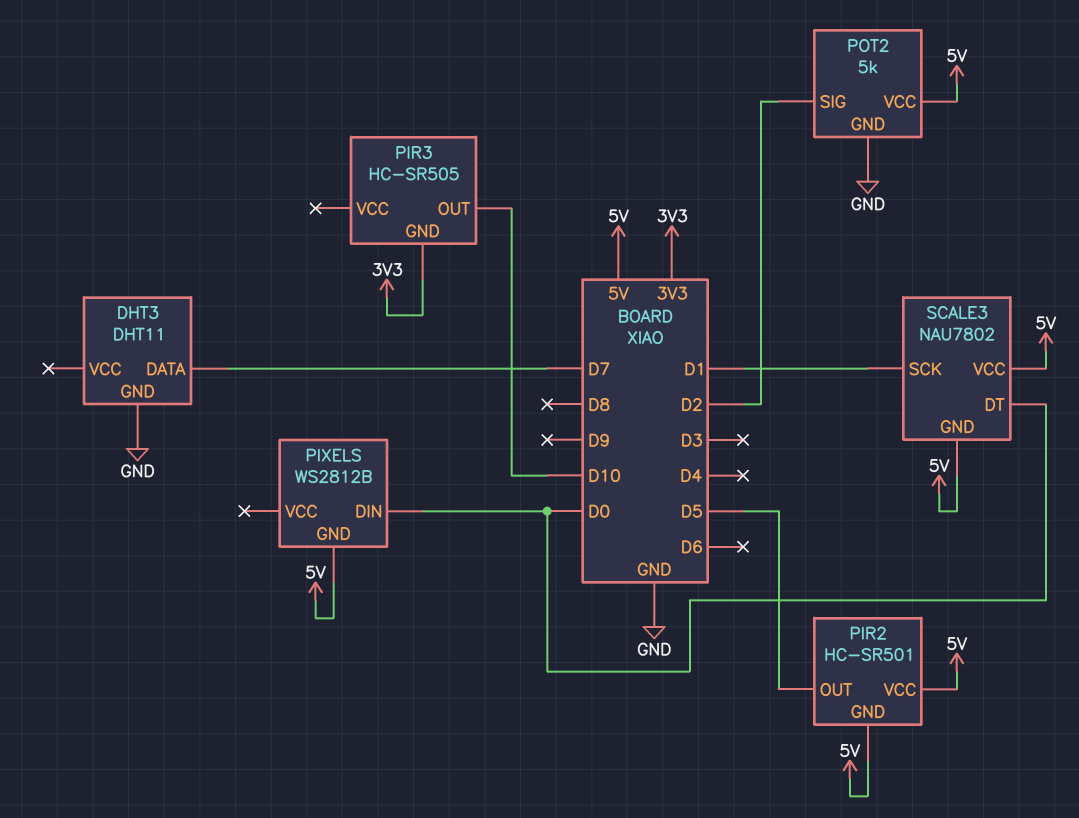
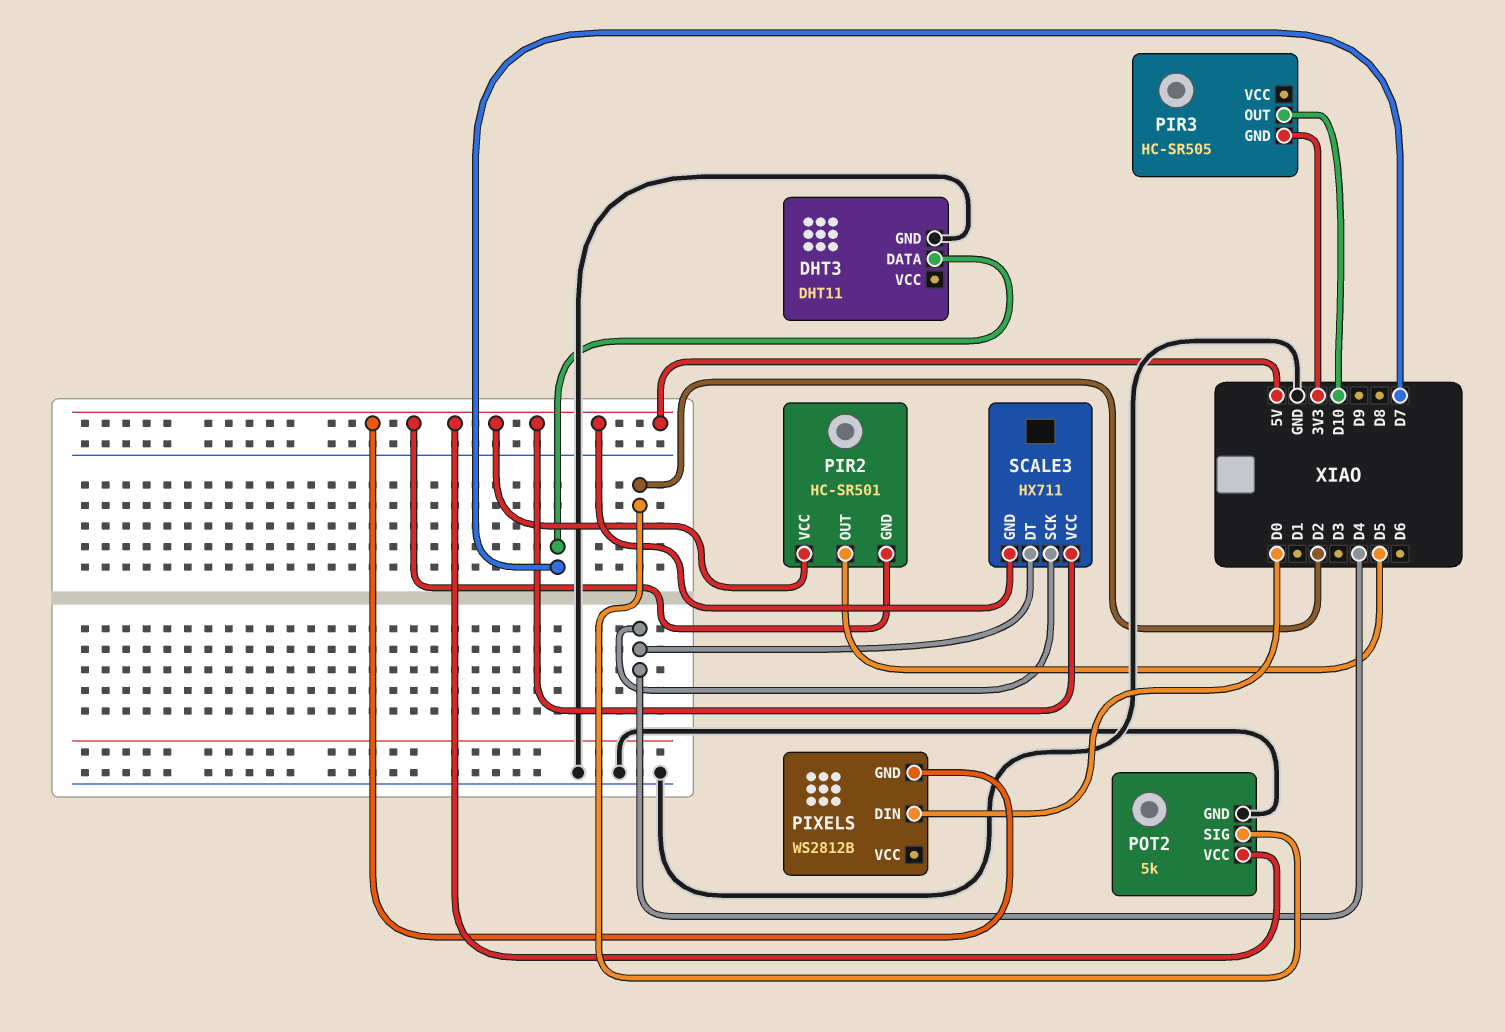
SCALE3: NAU7802 -> HX711
SCALE3 pin DT: D0 -> D4
SCALE3 pin SCK: D1 -> D4

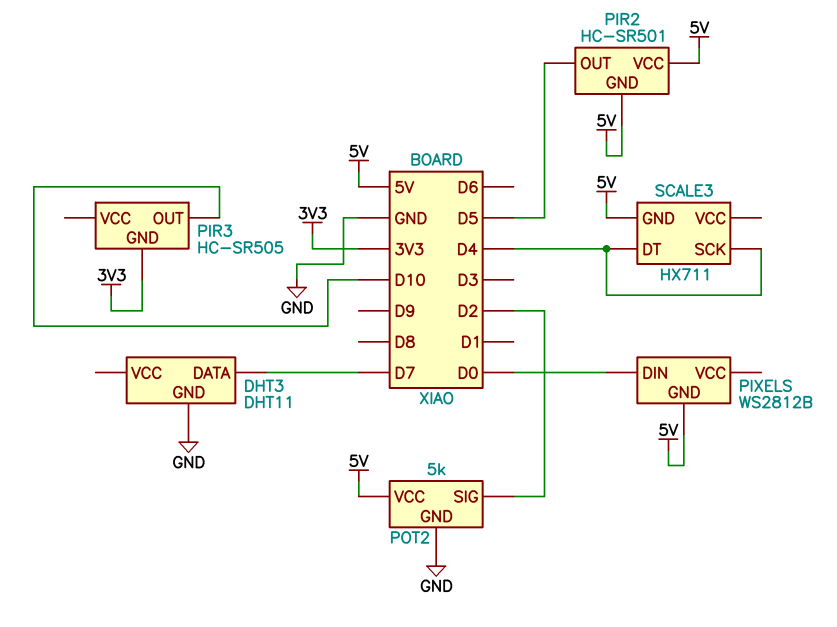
SCALE3 pin VCC: 5V -> none

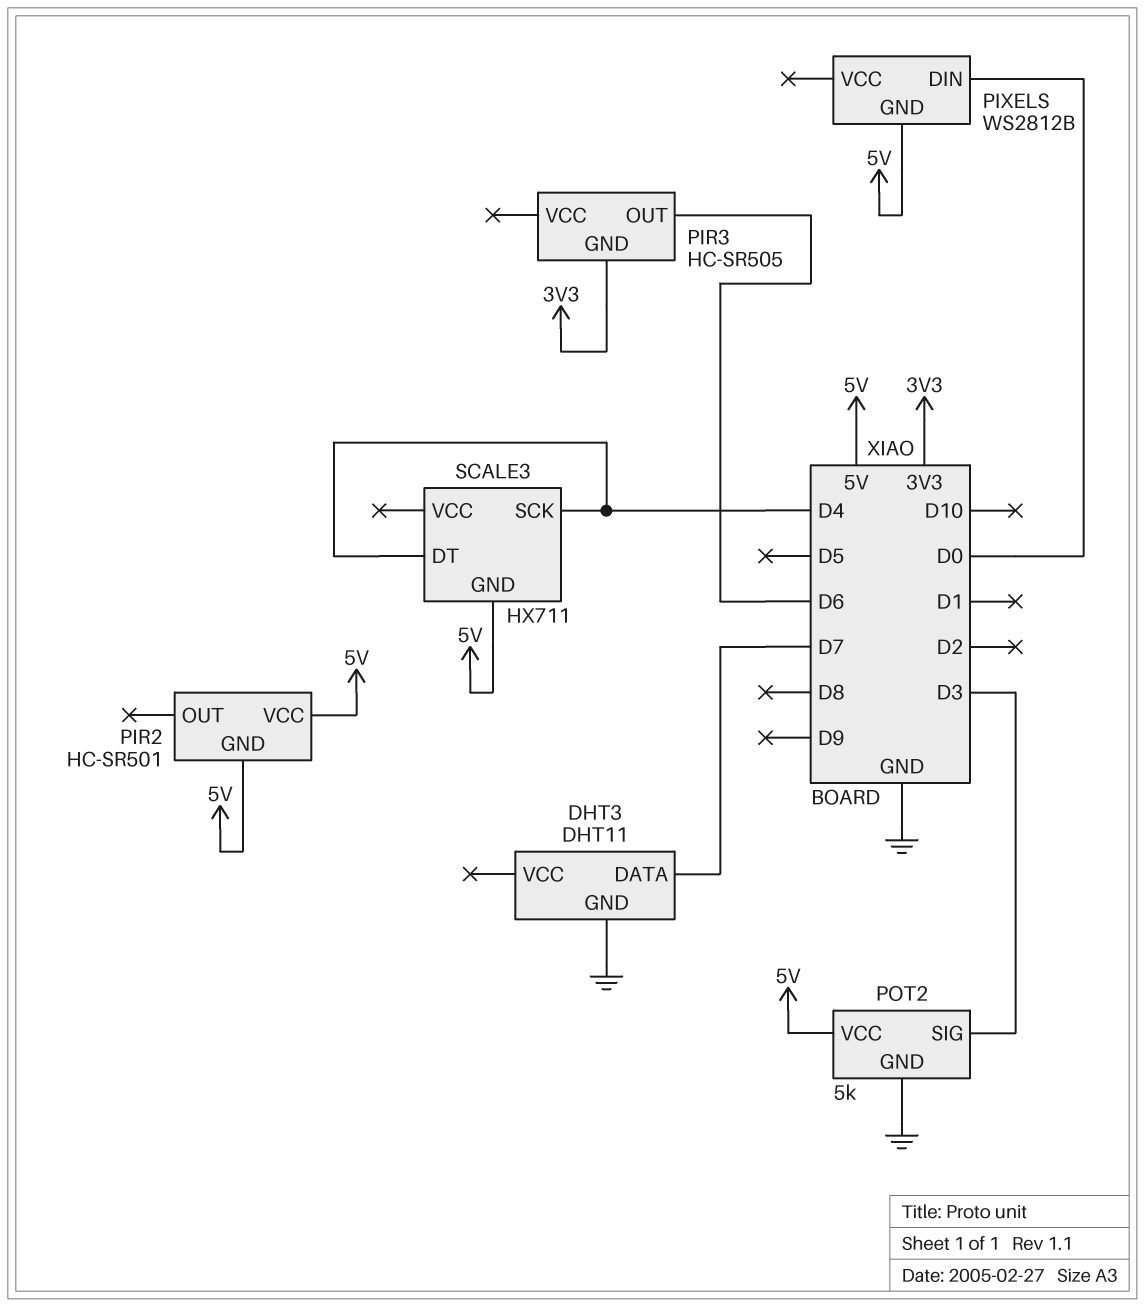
PIR2 pin OUT: D5 -> none
PIR3 pin OUT: D10 -> D6
POT2 pin SIG: D2 -> D3

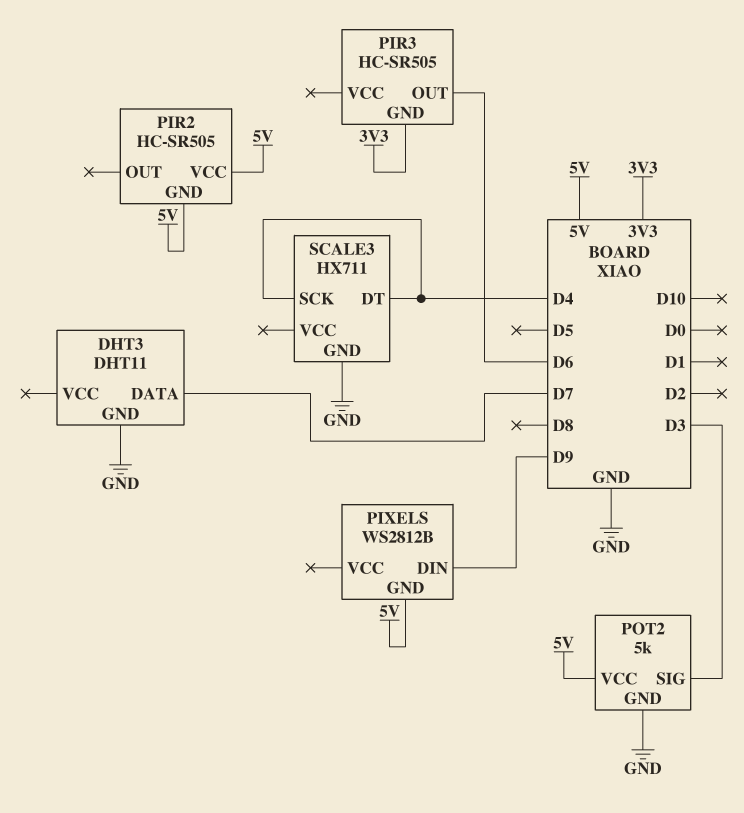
PIR2: HC-SR501 -> HC-SR505
PIXELS pin DIN: D0 -> D9
SCALE3 pin GND: 5V -> GND

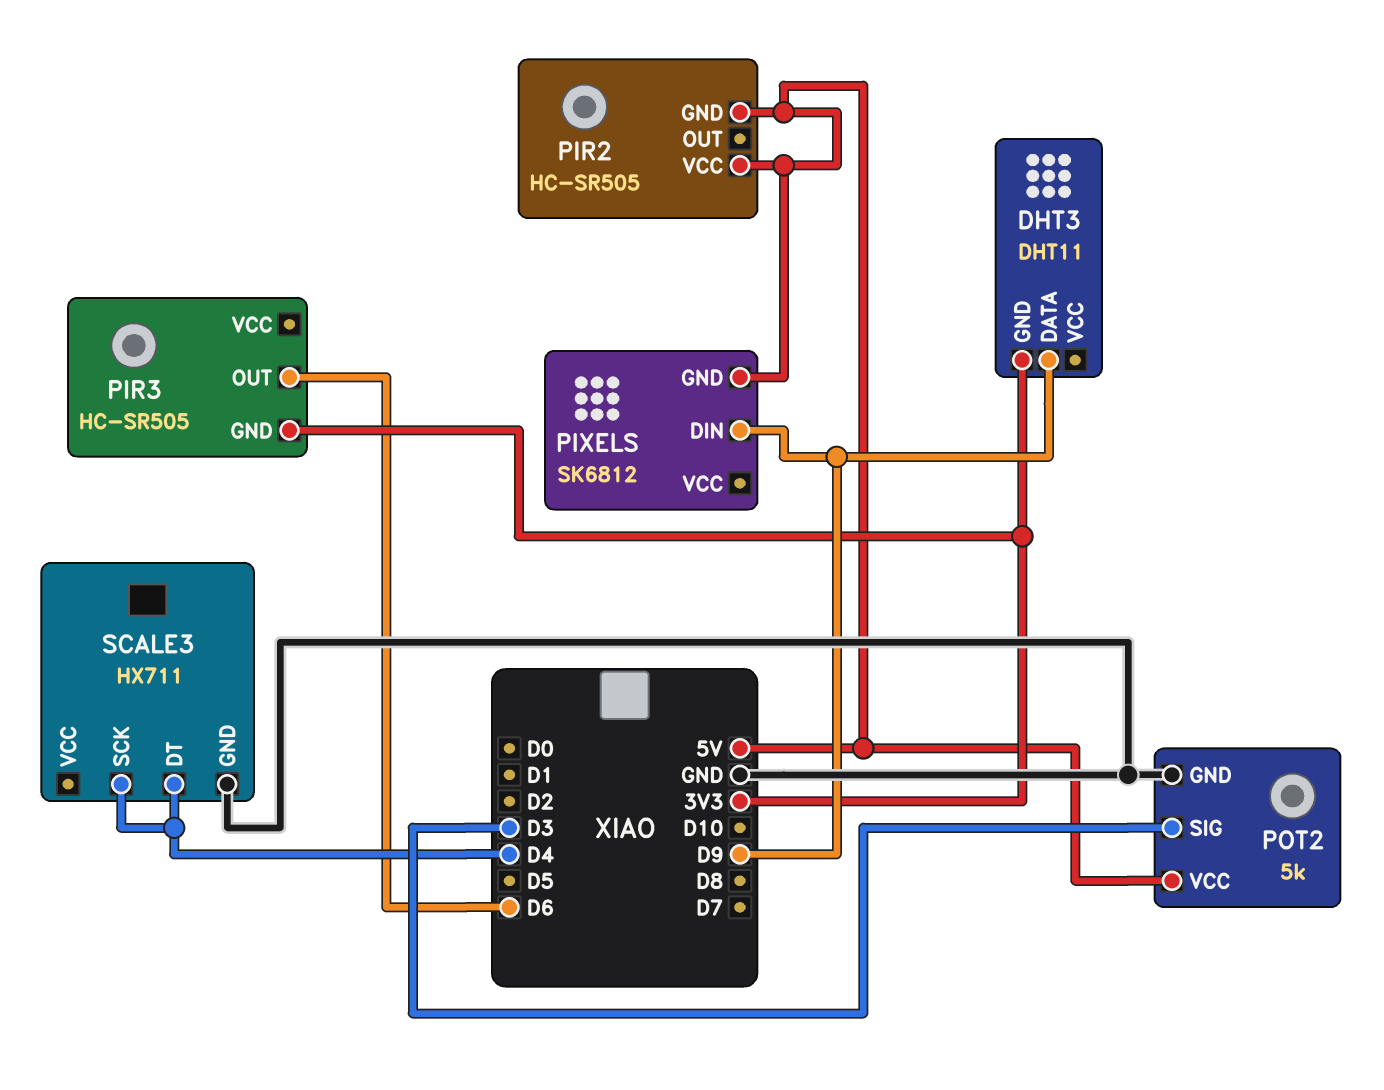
DHT3 pin DATA: D7 -> D9
DHT3 pin GND: GND -> 3V3
PIXELS: WS2812B -> SK6812

